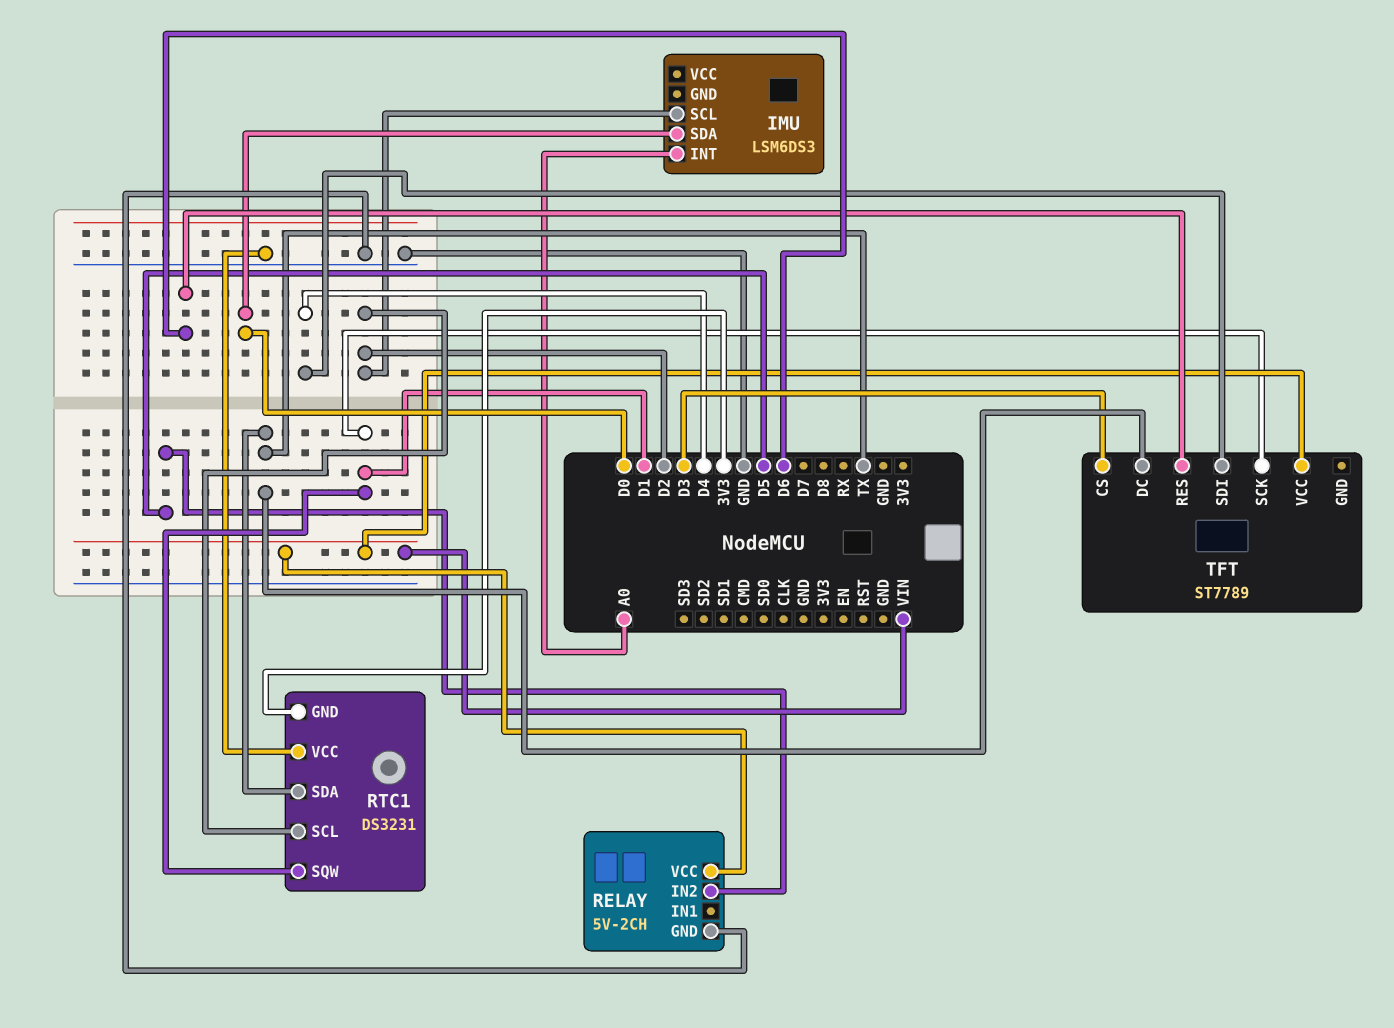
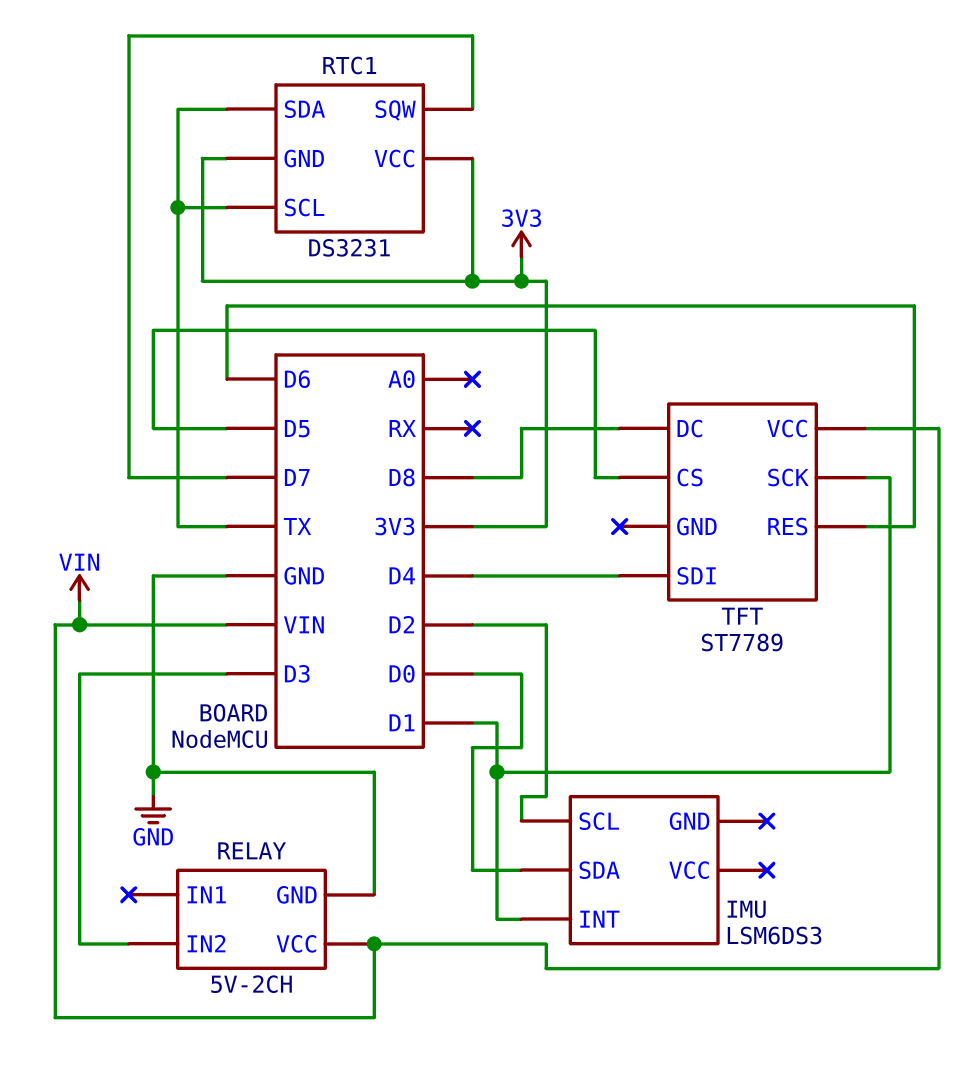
IMU pin INT: A0 -> D1
RELAY pin IN2: D5 -> D3
RTC1 pin SCL: D2 -> TX
RTC1 pin SQW: D1 -> D7
RTC1 pin VCC: GND -> 3V3
TFT pin CS: D3 -> D5
TFT pin DC: TX -> D8

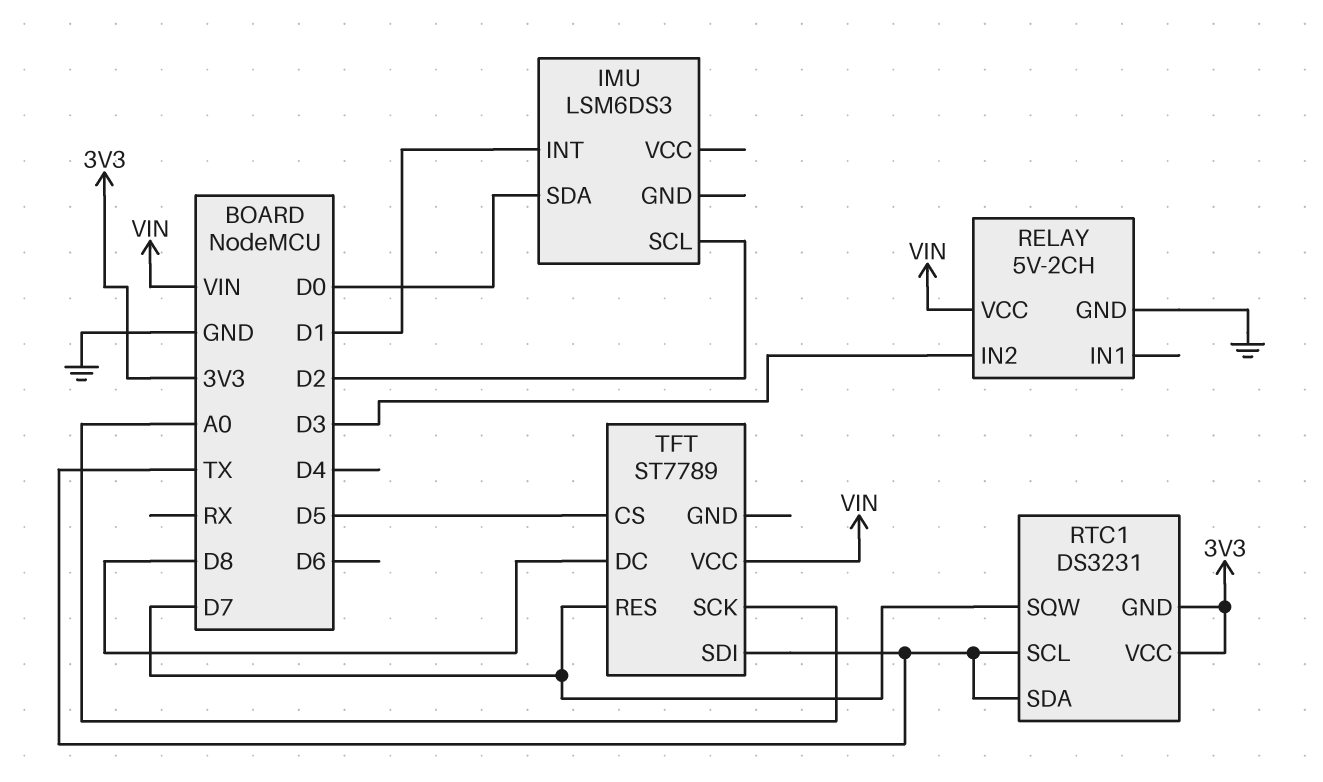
TFT pin RES: D6 -> D7
TFT pin SCK: D1 -> A0
TFT pin SDI: D4 -> TX

